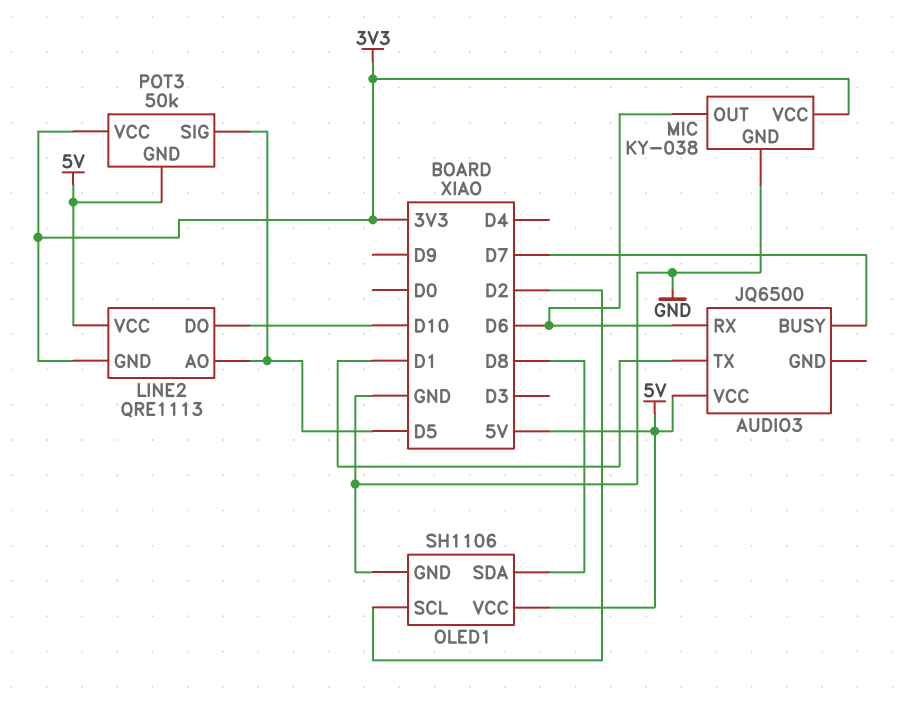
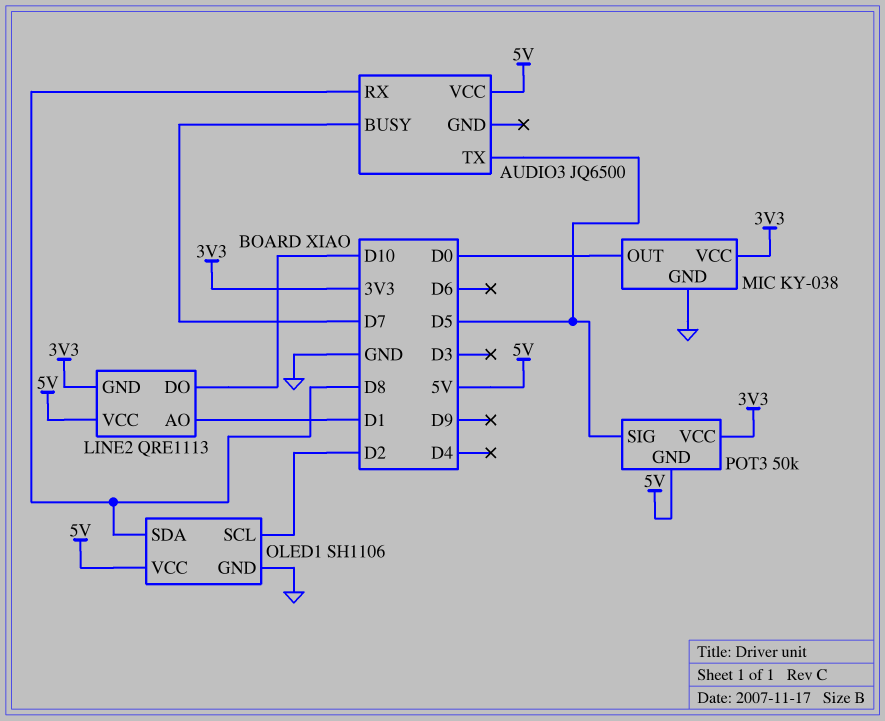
AUDIO3 pin RX: D6 -> D8
AUDIO3 pin TX: D1 -> D5
LINE2 pin AO: D5 -> D1
MIC pin OUT: D6 -> D0

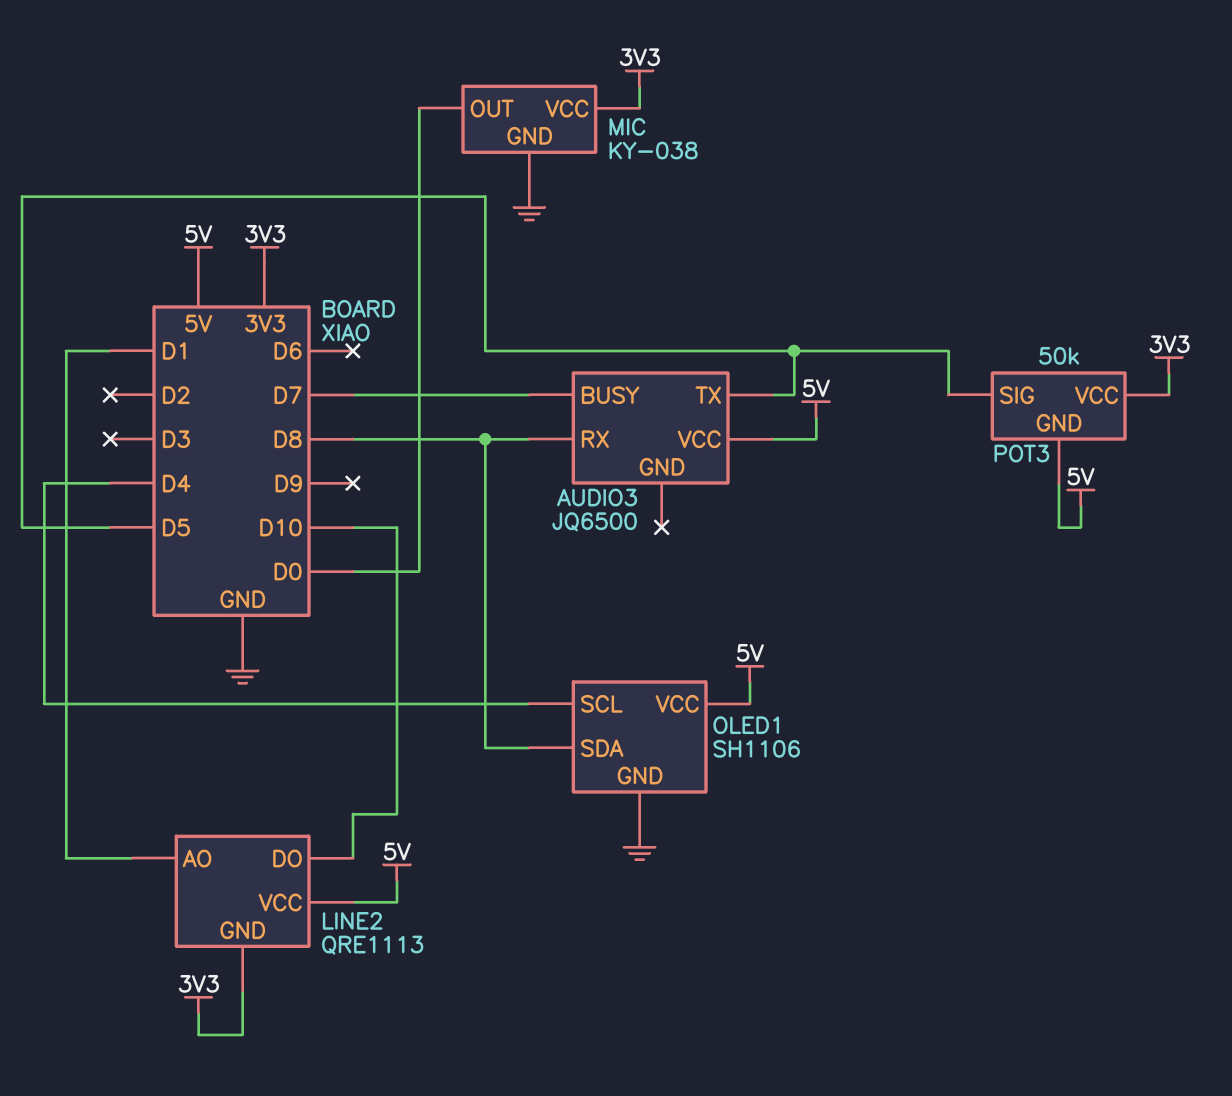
OLED1 pin SCL: D2 -> D4

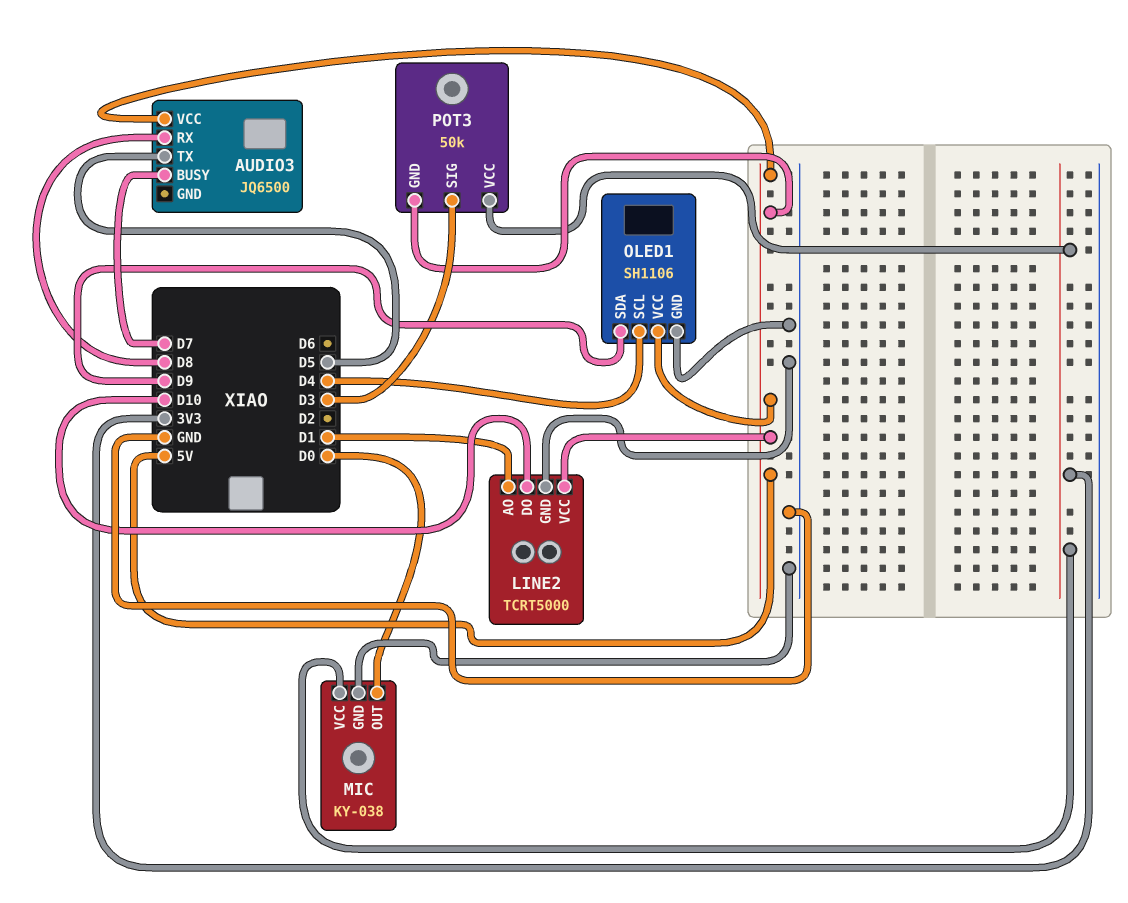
LINE2: QRE1113 -> TCRT5000
LINE2 pin GND: 3V3 -> GND
OLED1 pin SDA: D8 -> D9
POT3 pin SIG: D5 -> D3

